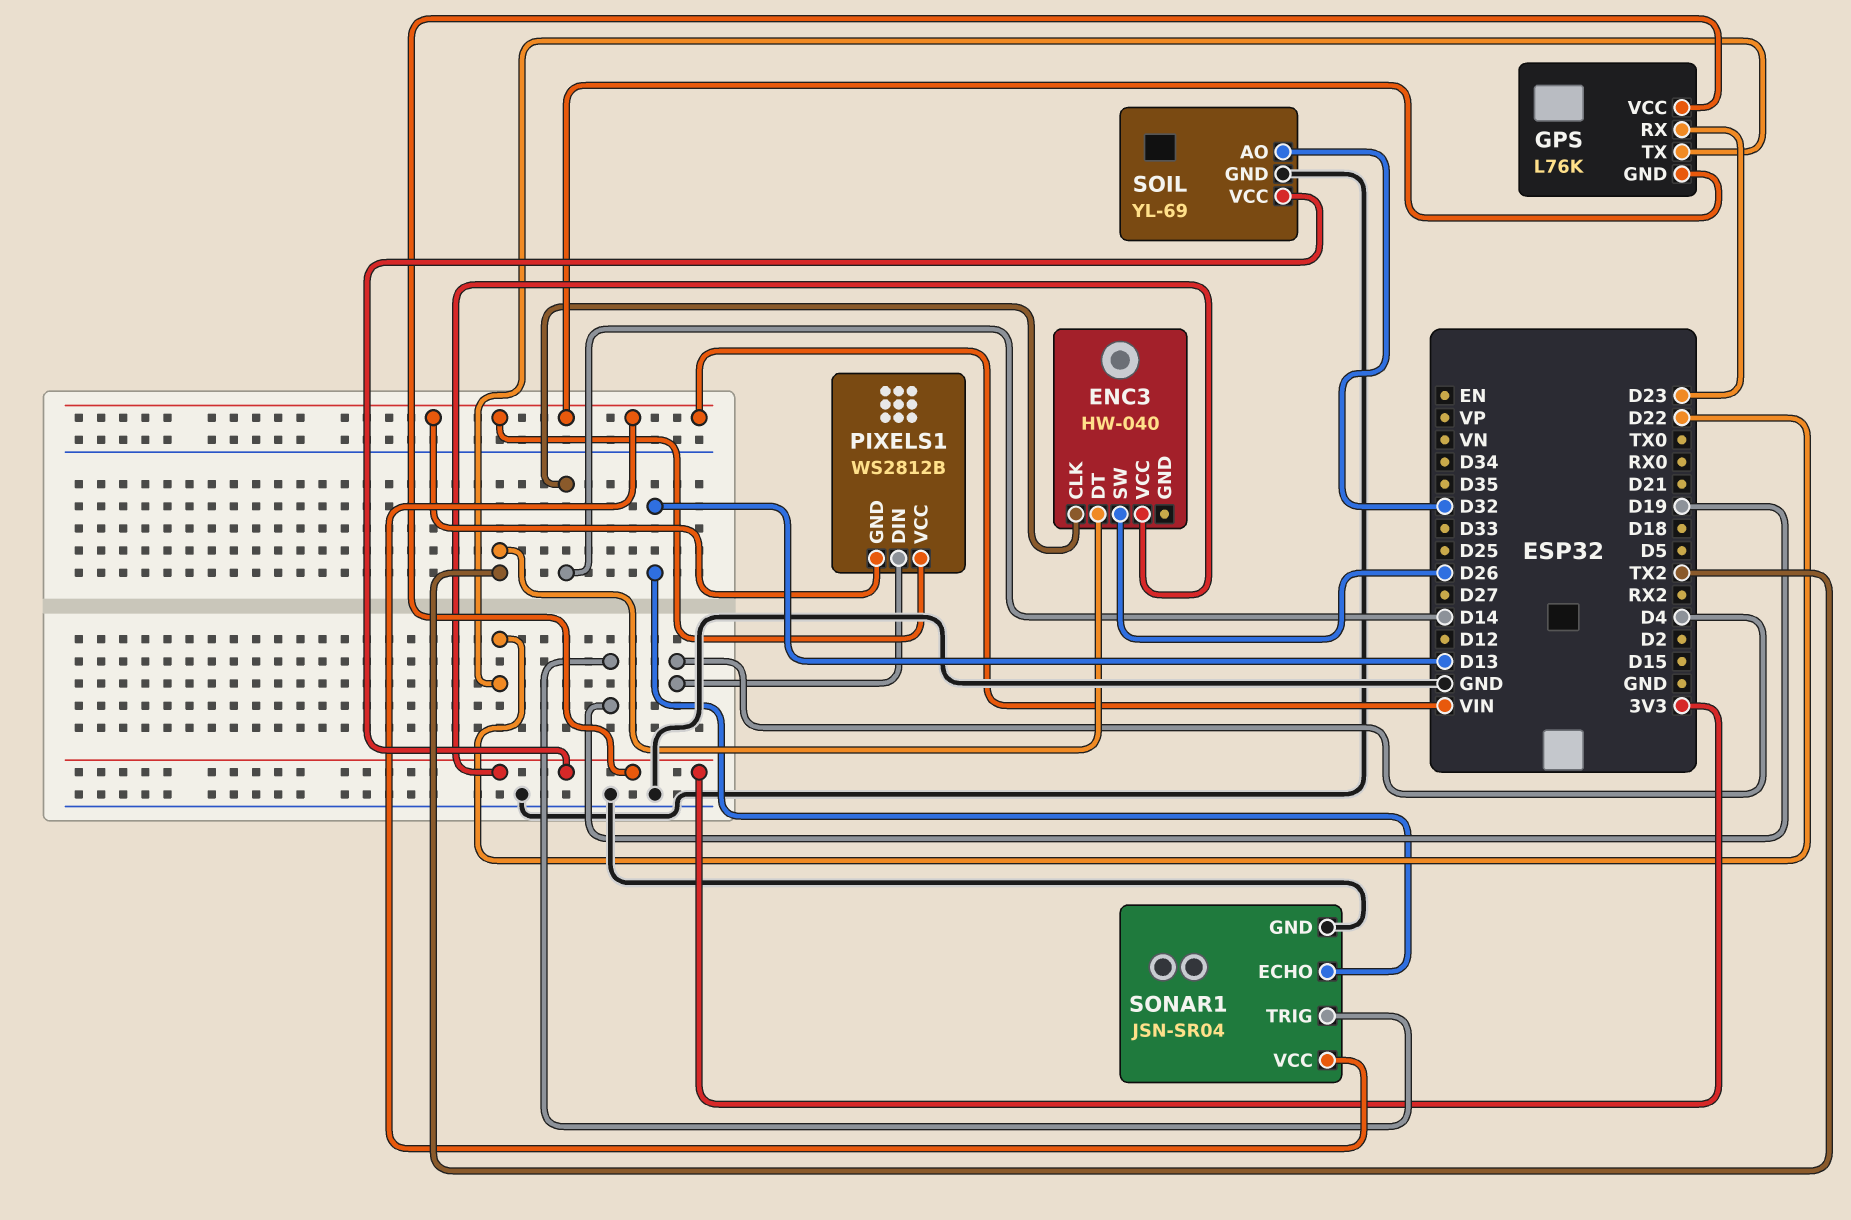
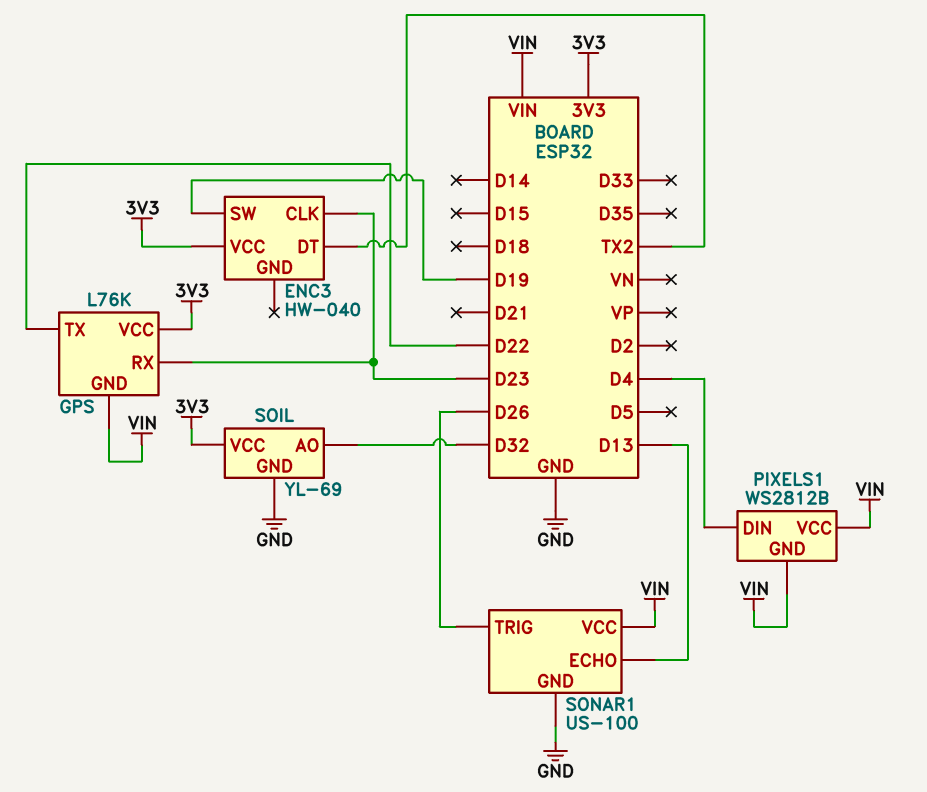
ENC3 pin CLK: D14 -> D23
ENC3 pin SW: D26 -> D19
SONAR1: JSN-SR04 -> US-100
SONAR1 pin TRIG: D19 -> D26

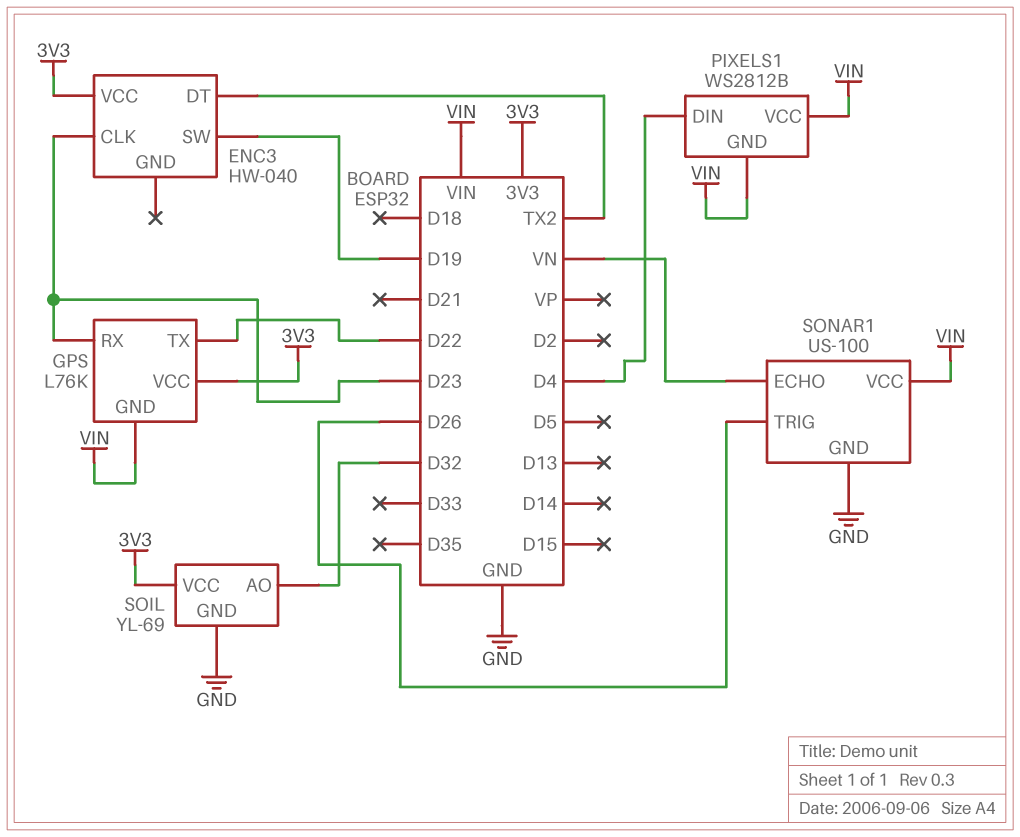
SONAR1 pin ECHO: D13 -> VN

